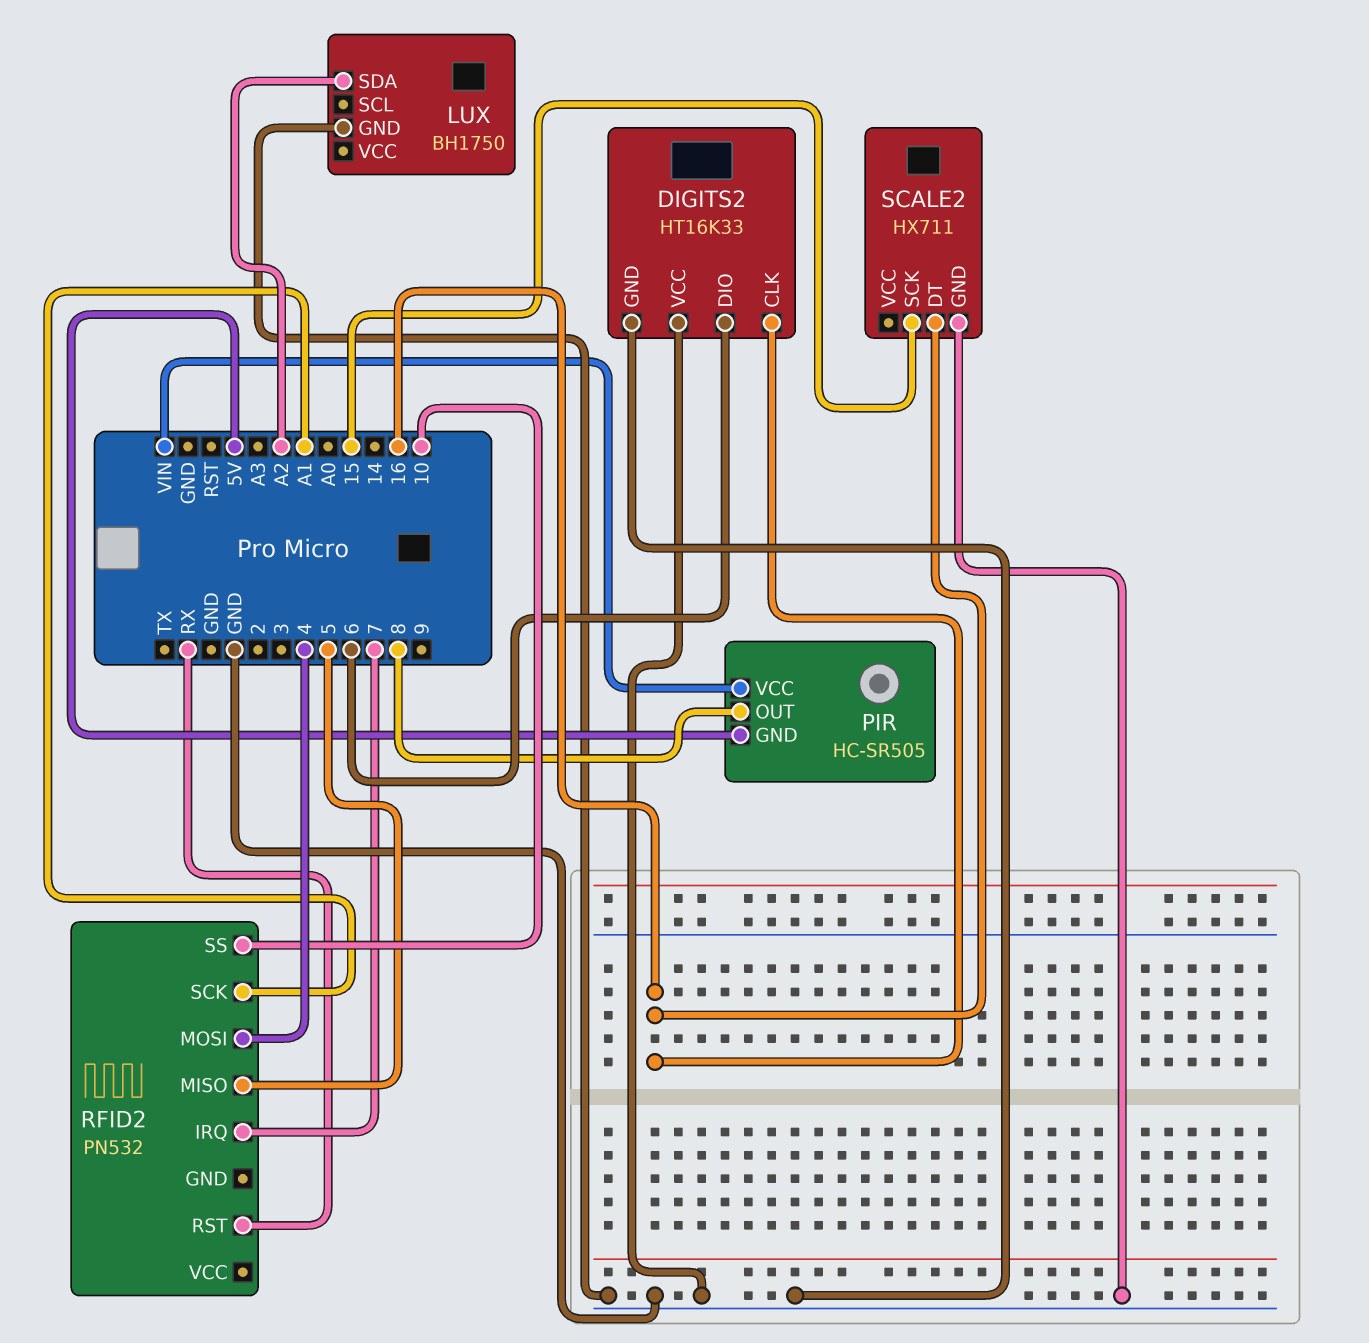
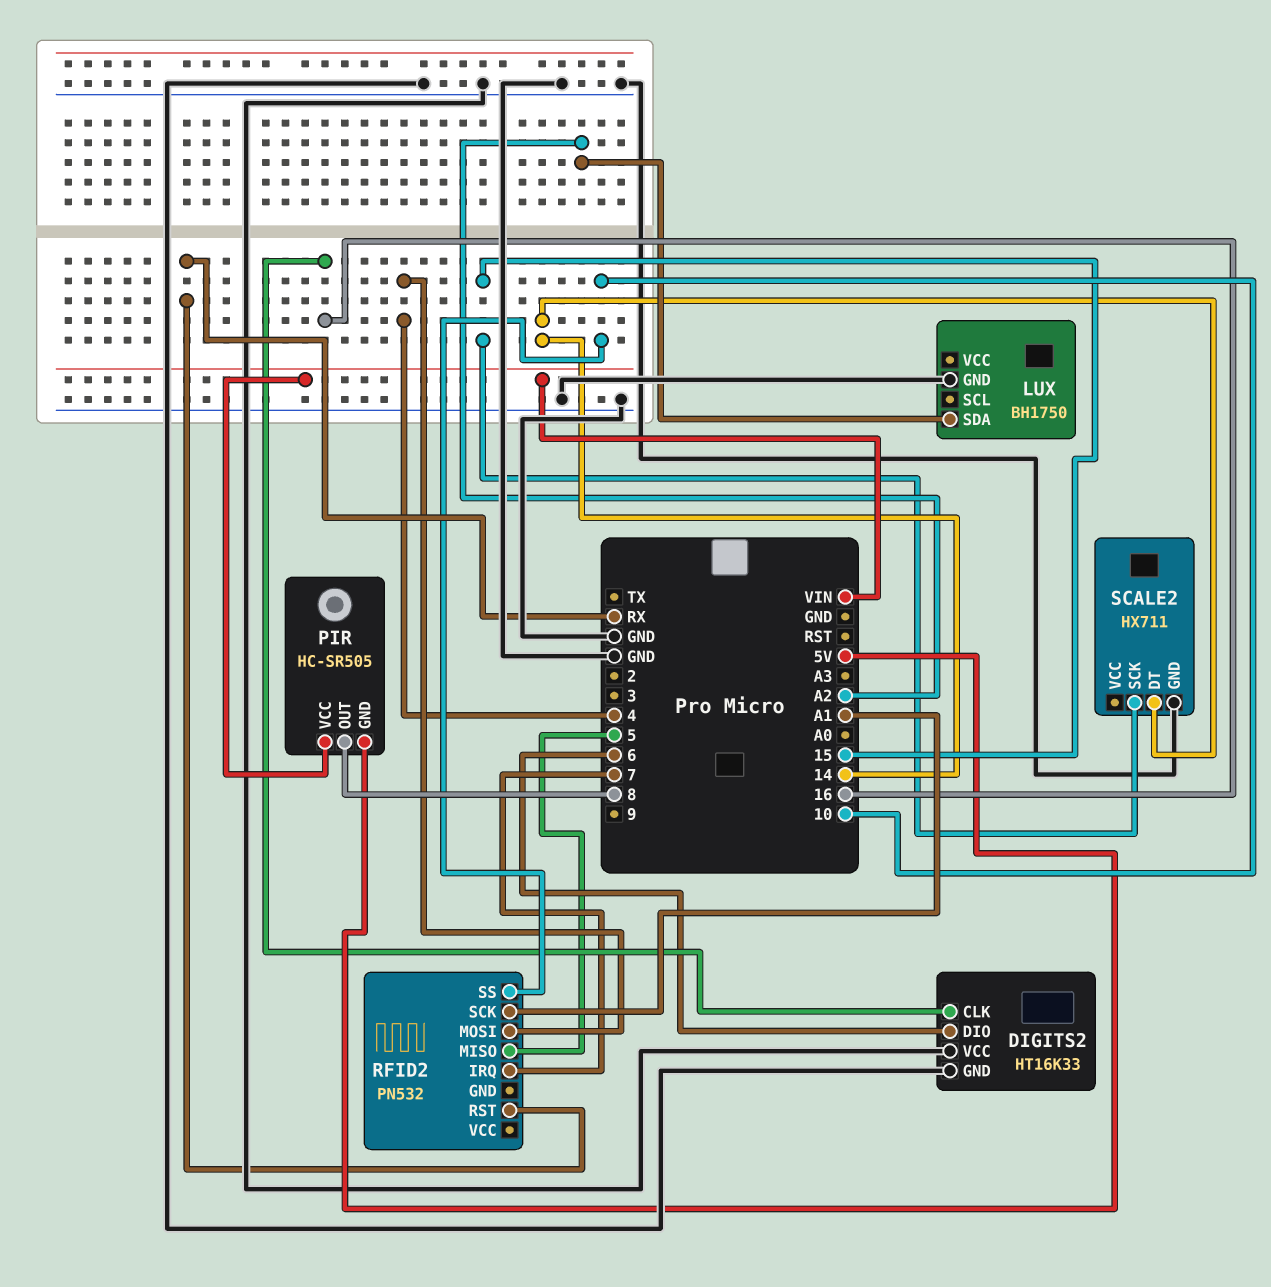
SCALE2 pin DT: 16 -> 14

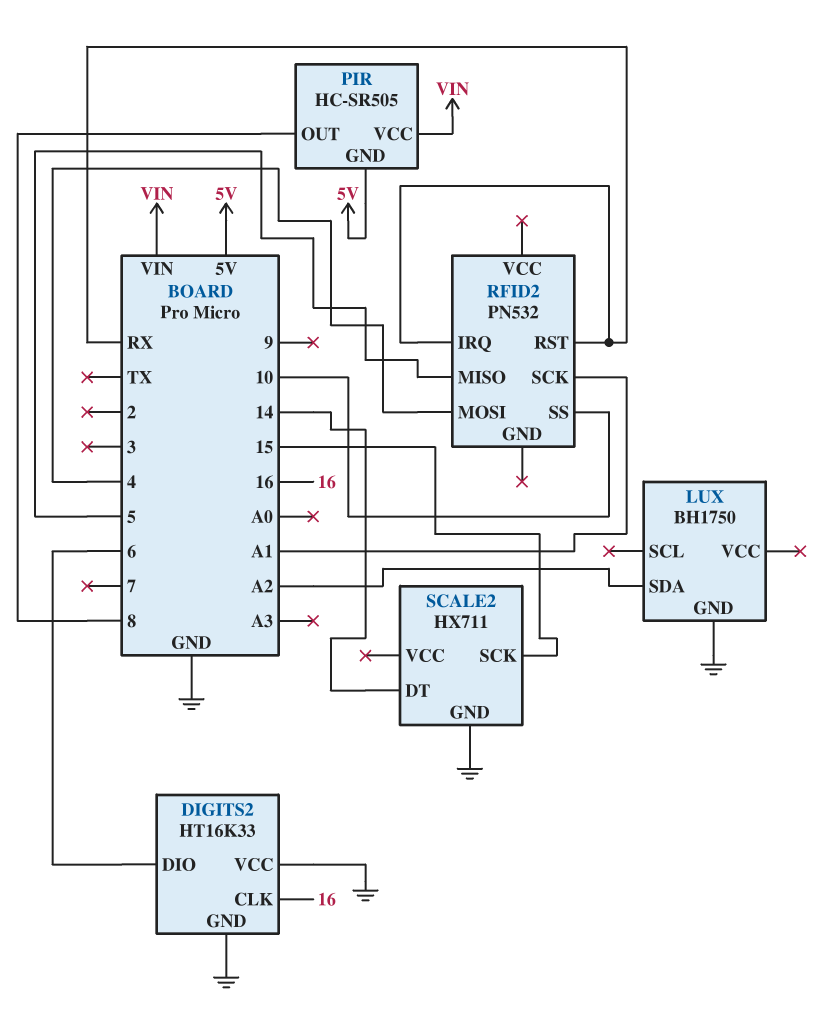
RFID2 pin IRQ: 7 -> RX

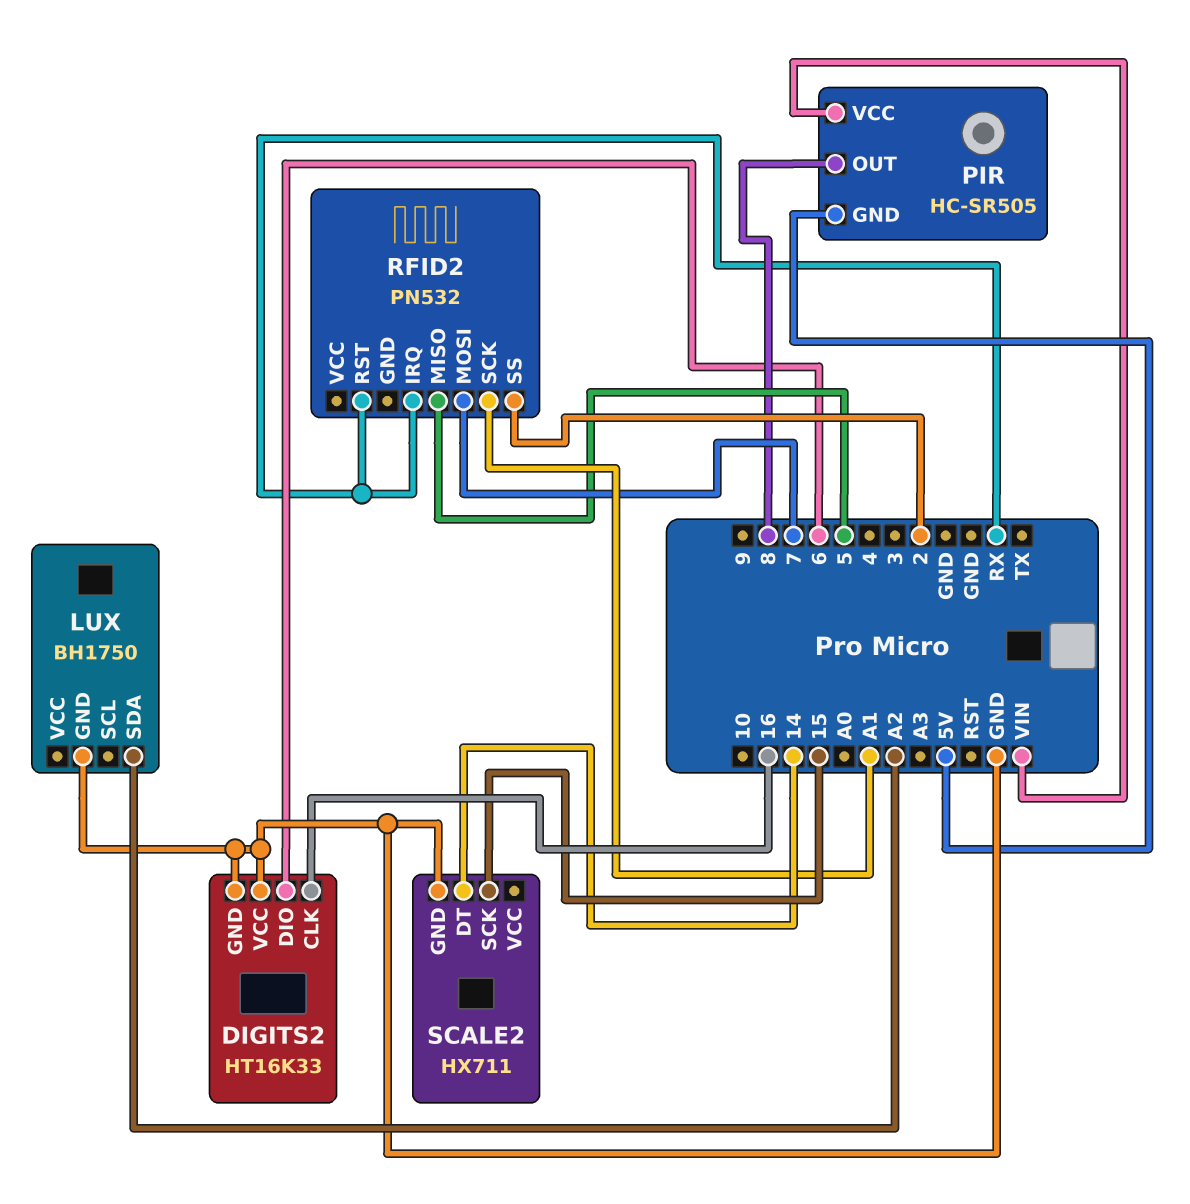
RFID2 pin MOSI: 4 -> 7
RFID2 pin SS: 10 -> 2

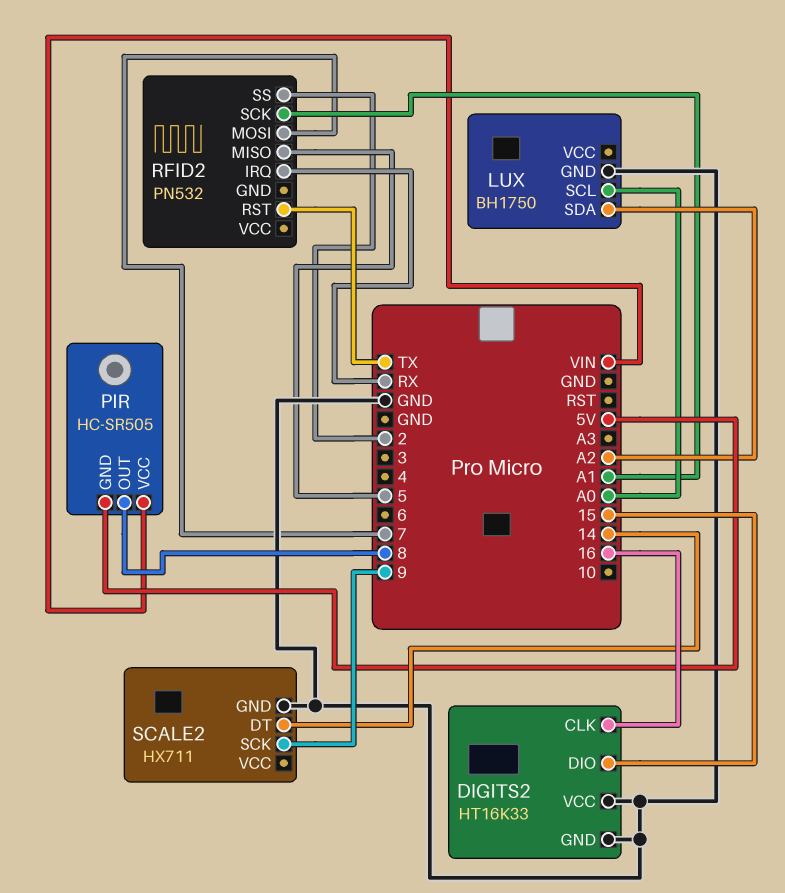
DIGITS2 pin DIO: 6 -> 15
LUX pin SCL: none -> A0
RFID2 pin RST: RX -> TX
SCALE2 pin SCK: 15 -> 9

